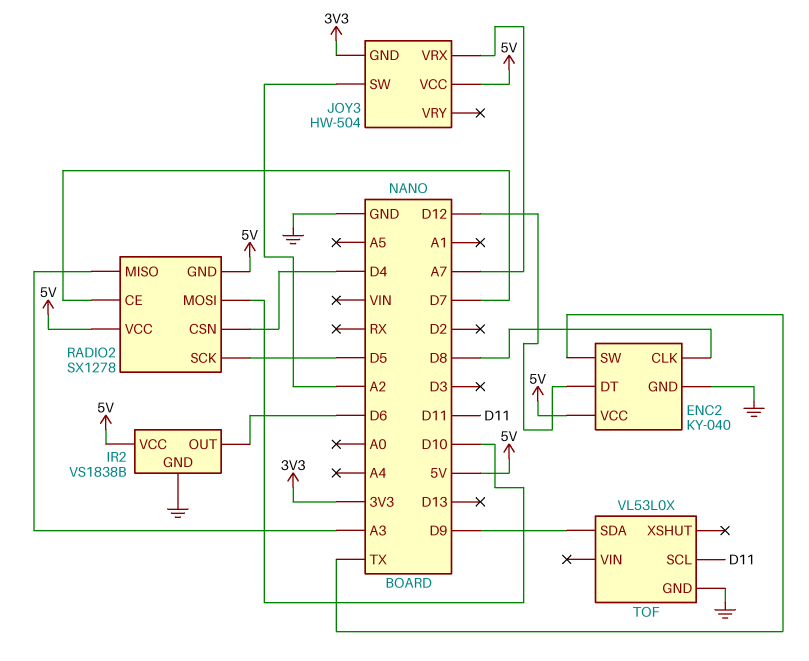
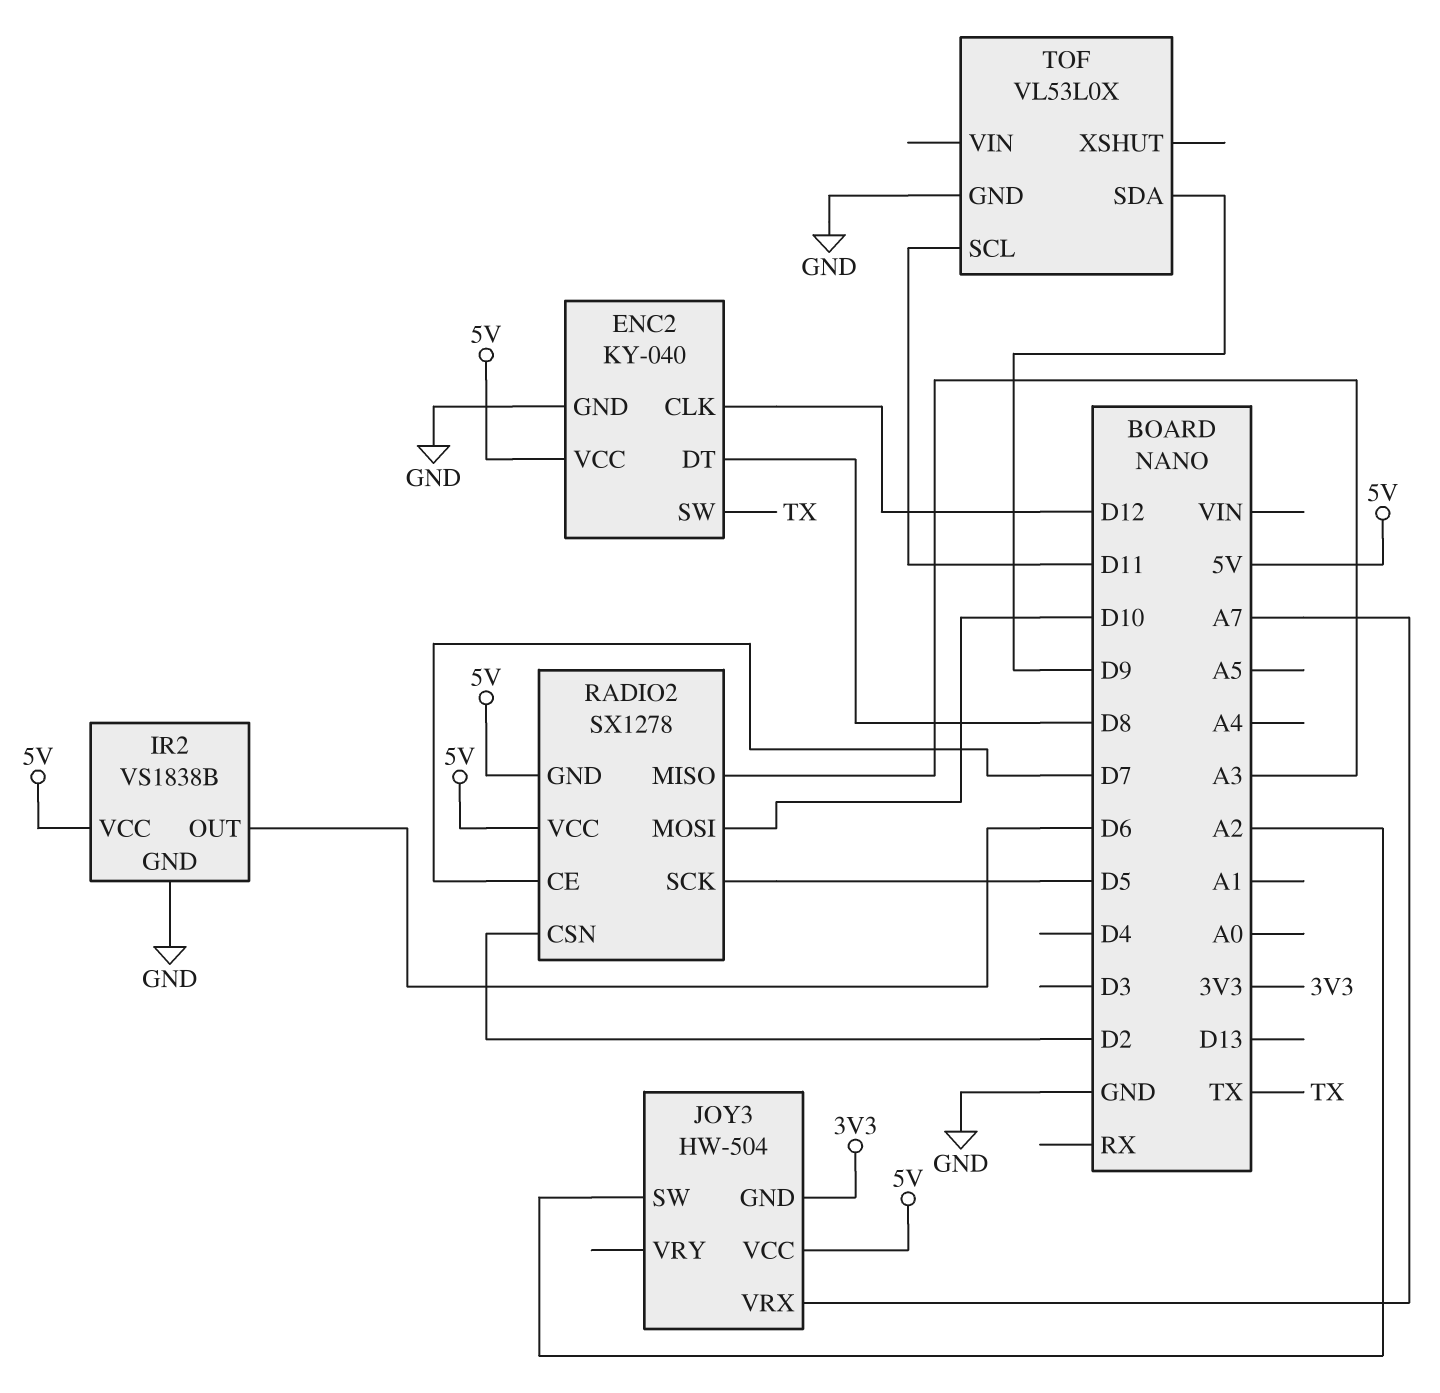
ENC2 pin CLK: D8 -> D12
ENC2 pin DT: D12 -> D8
RADIO2 pin CSN: D4 -> D2

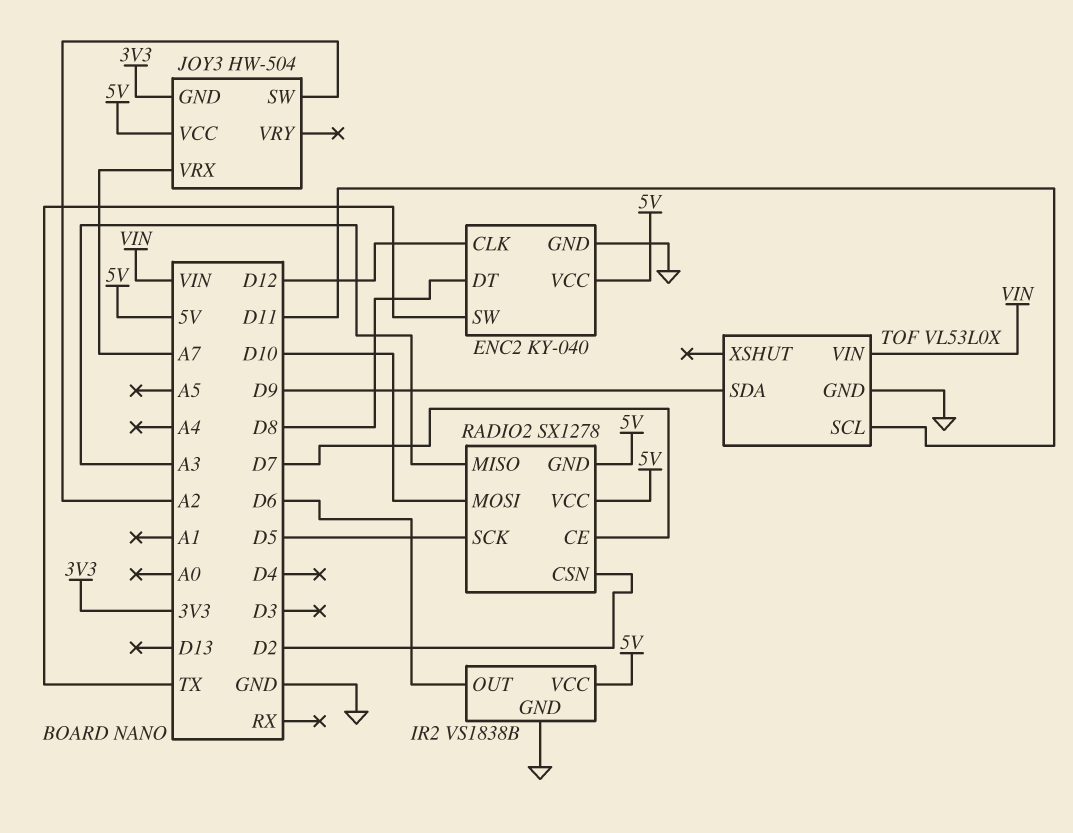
TOF pin VIN: none -> VIN

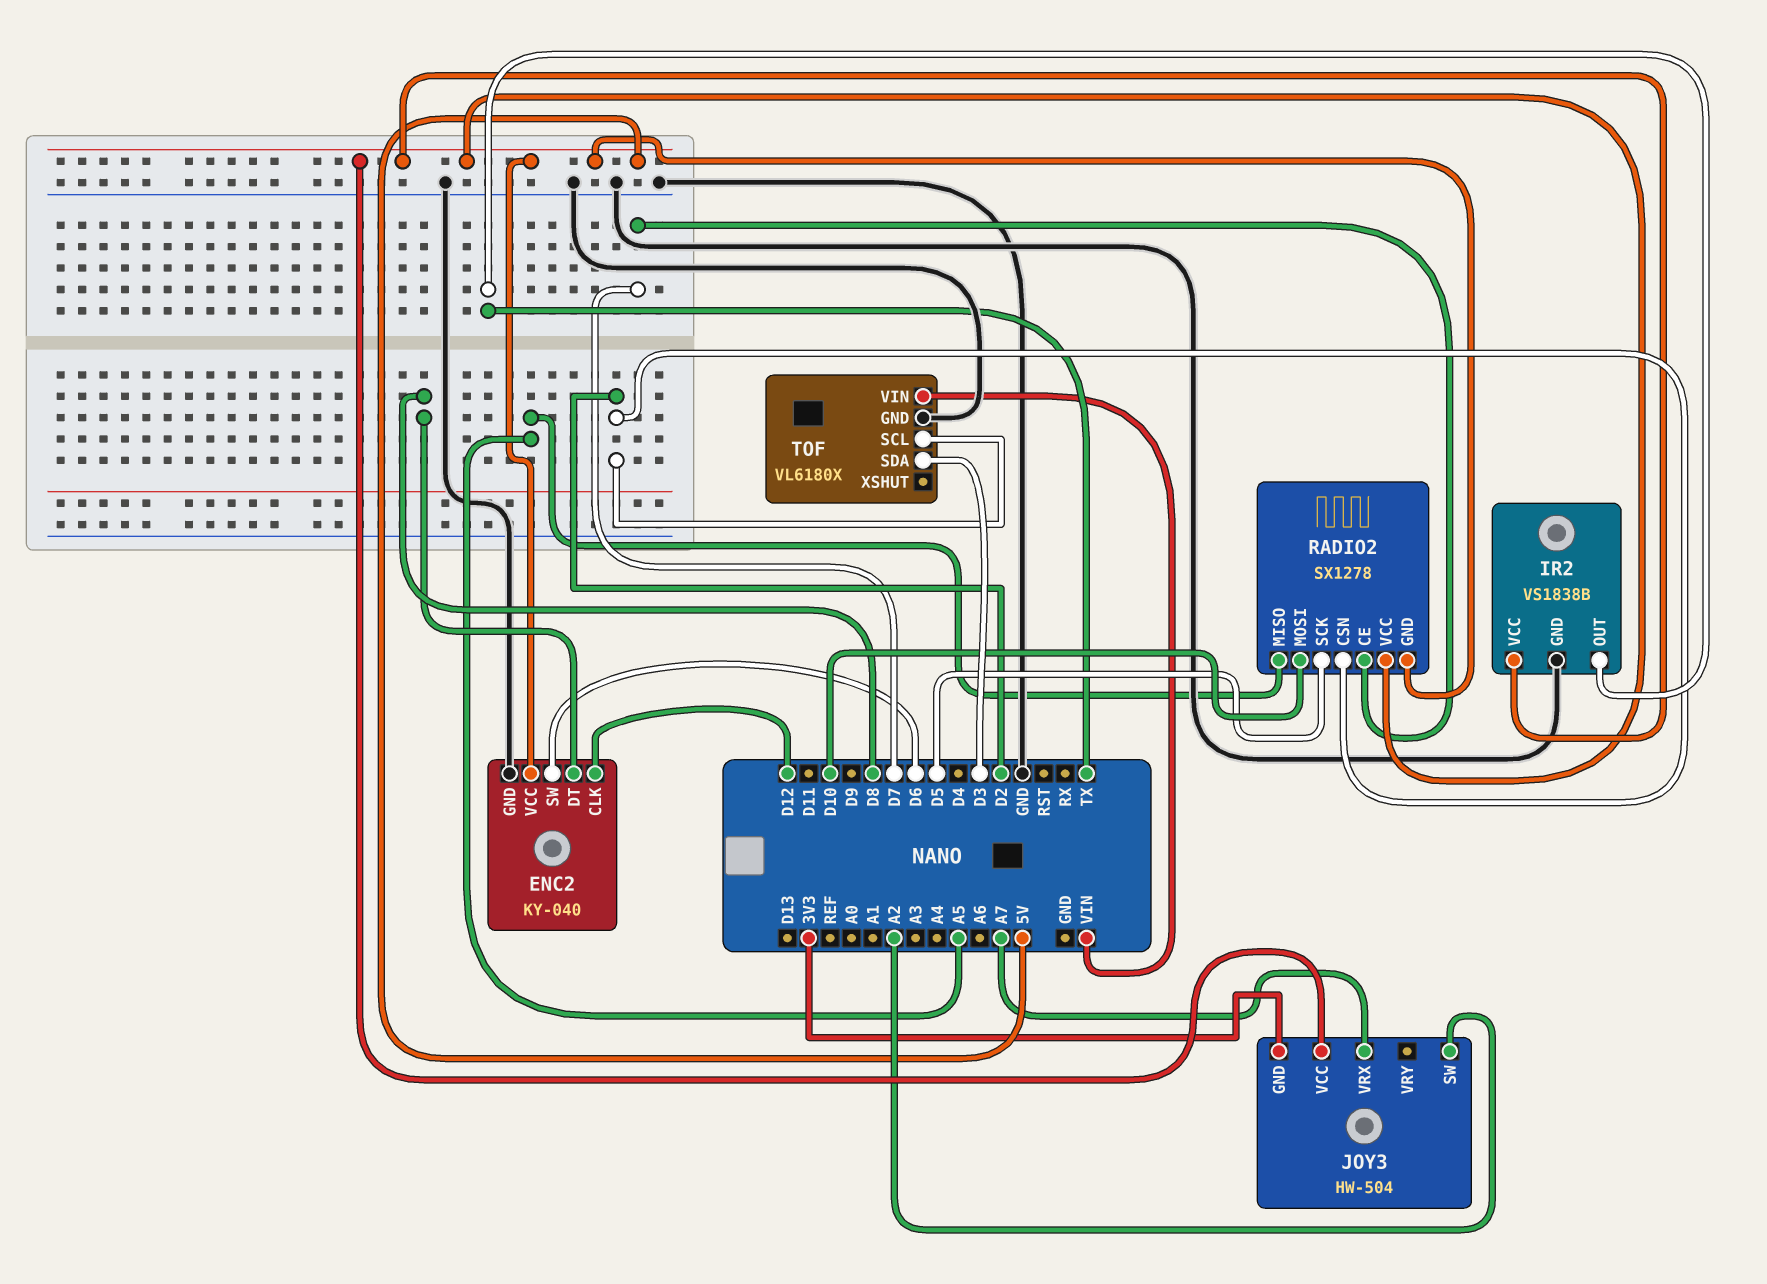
ENC2 pin SW: TX -> D6
IR2 pin OUT: D6 -> TX
RADIO2 pin MISO: A3 -> A5
TOF: VL53L0X -> VL6180X
TOF pin SCL: D11 -> D2
TOF pin SDA: D9 -> D3

